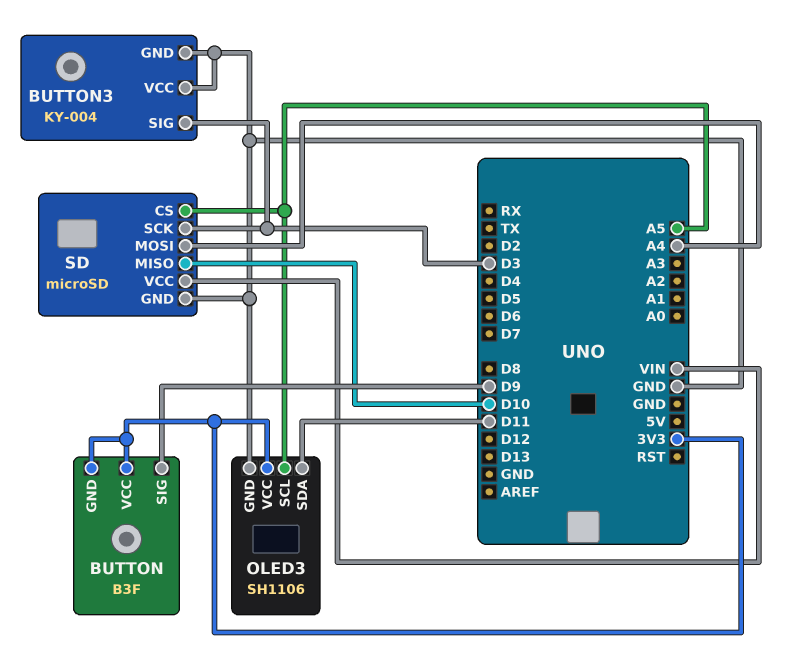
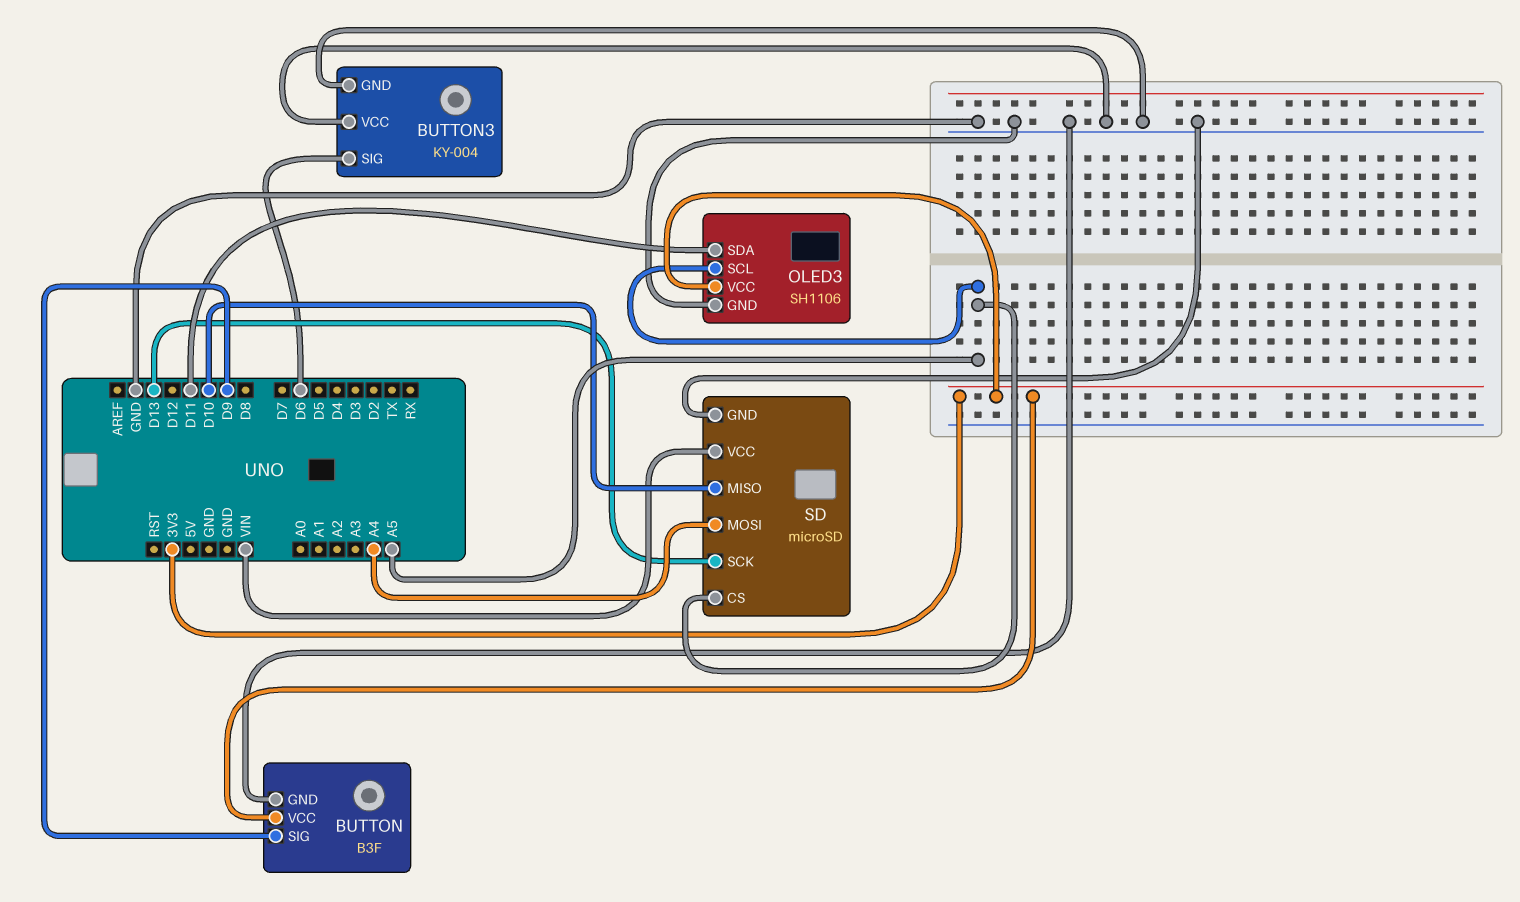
BUTTON pin GND: 3V3 -> GND
BUTTON3 pin SIG: D3 -> D6
SD pin SCK: D3 -> D13

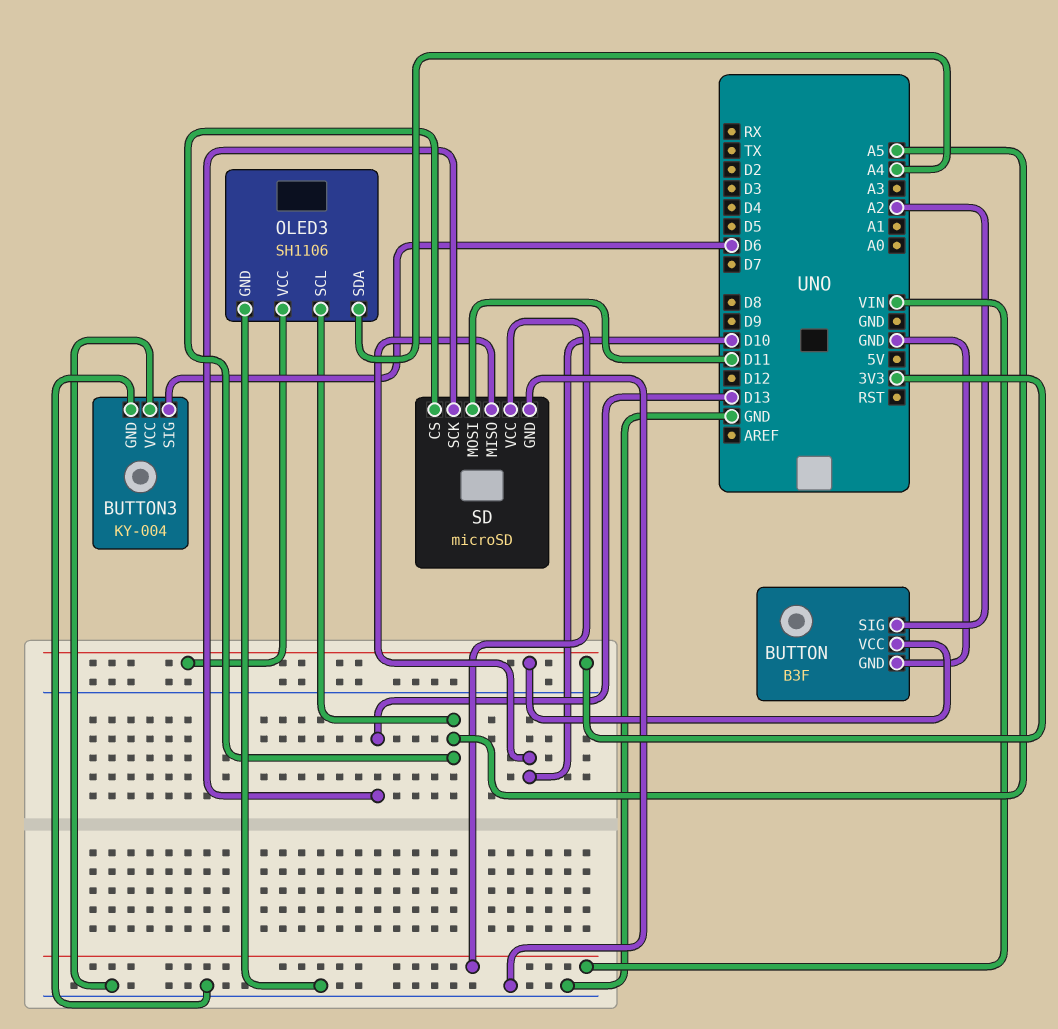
BUTTON pin SIG: D9 -> A2
OLED3 pin SDA: D11 -> A4
SD pin MOSI: A4 -> D11

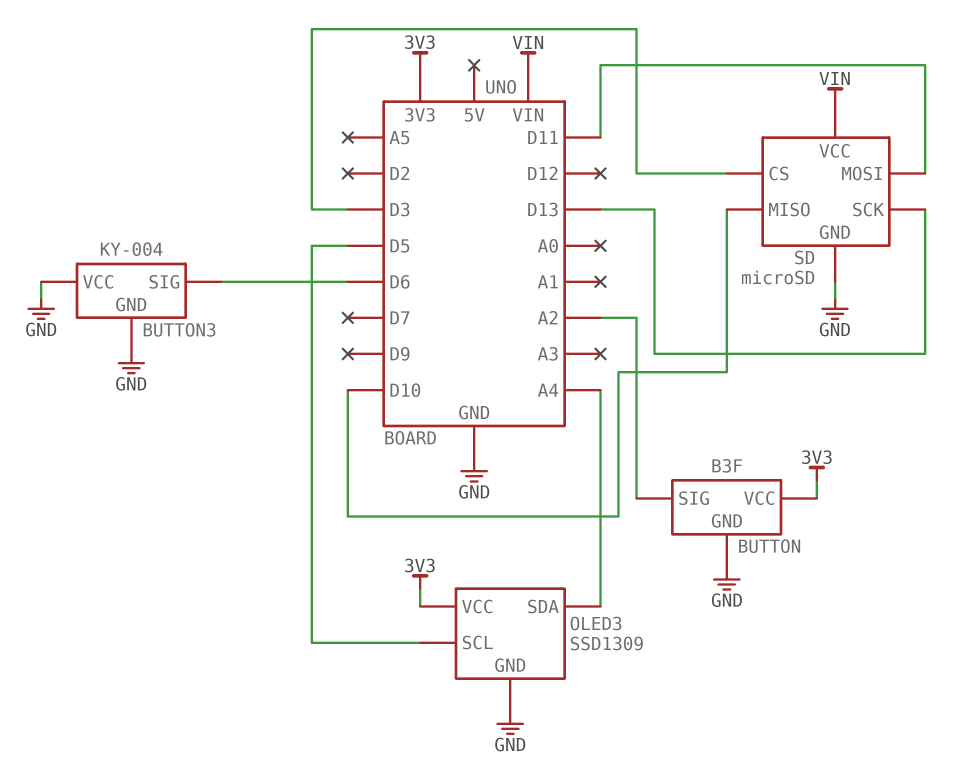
OLED3: SH1106 -> SSD1309
OLED3 pin SCL: A5 -> D5
SD pin CS: A5 -> D3

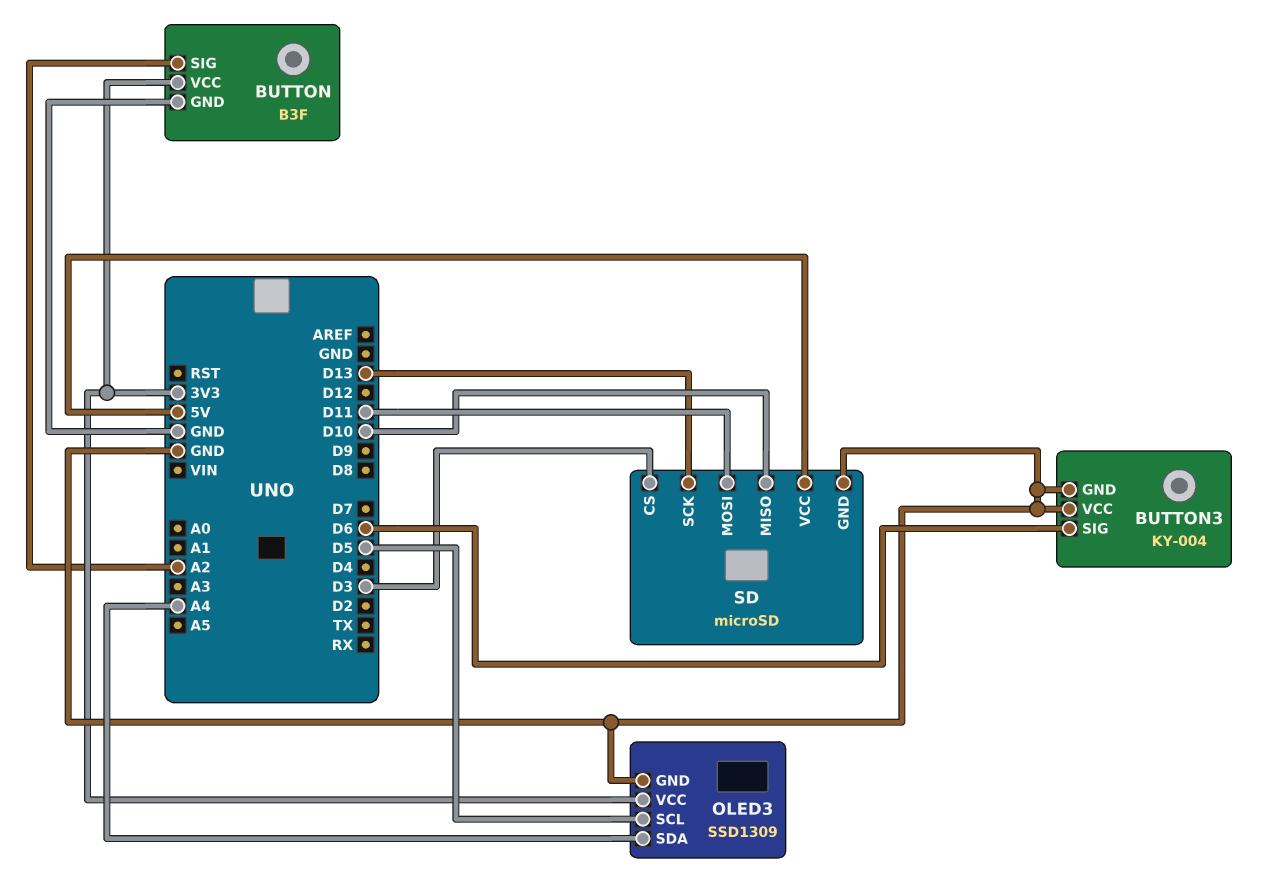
SD pin VCC: VIN -> 5V

